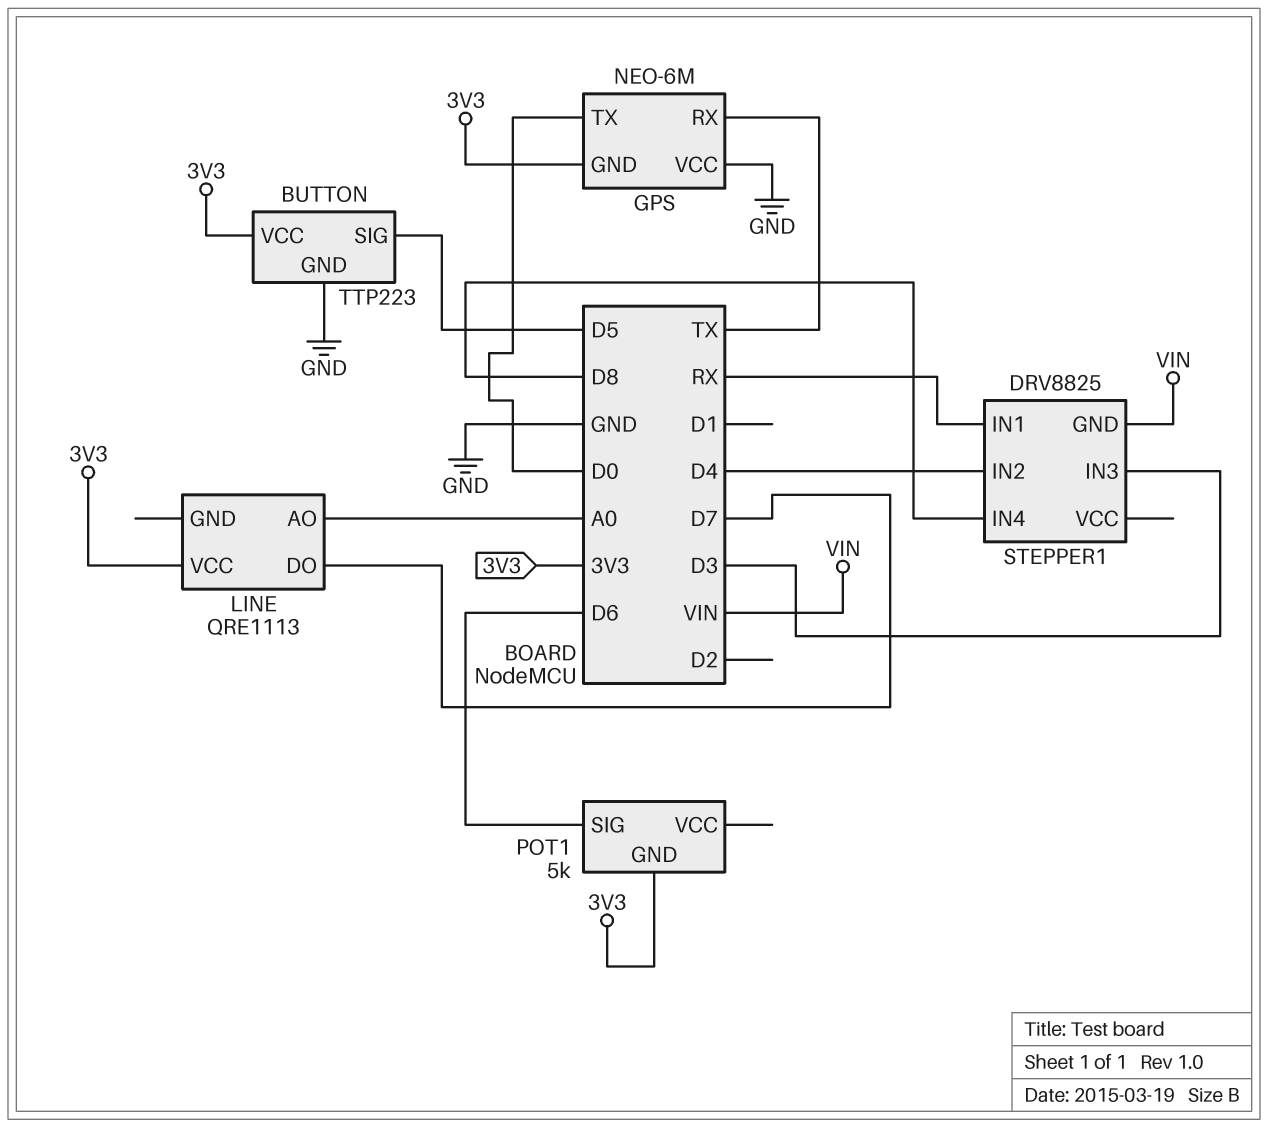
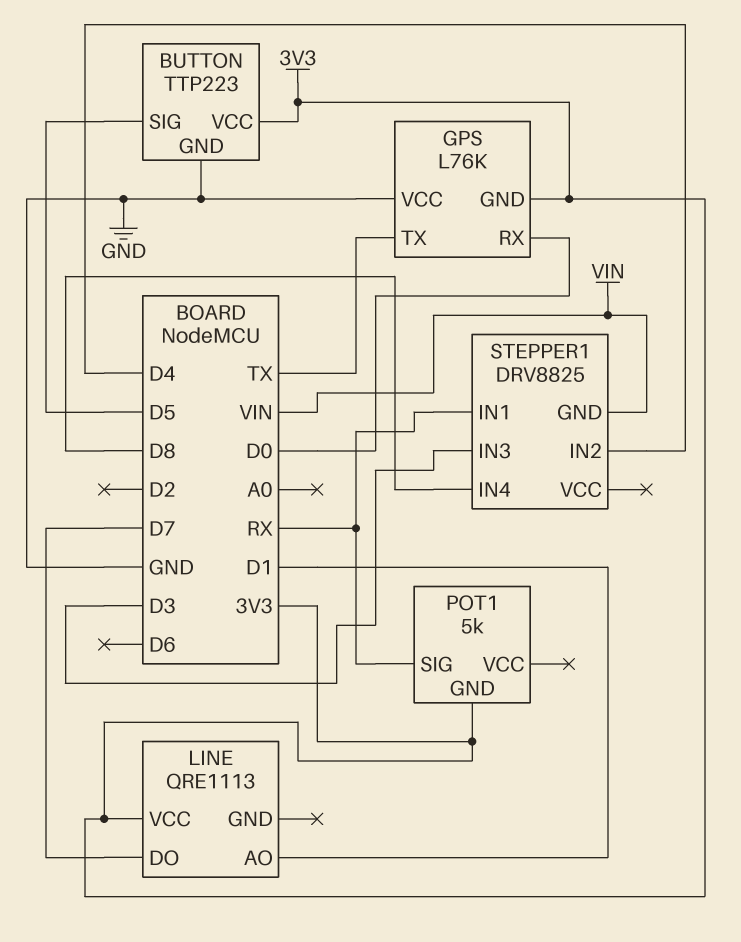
GPS: NEO-6M -> L76K
GPS pin RX: TX -> D0
GPS pin TX: D0 -> TX
LINE pin AO: A0 -> D1
POT1 pin SIG: D6 -> RX

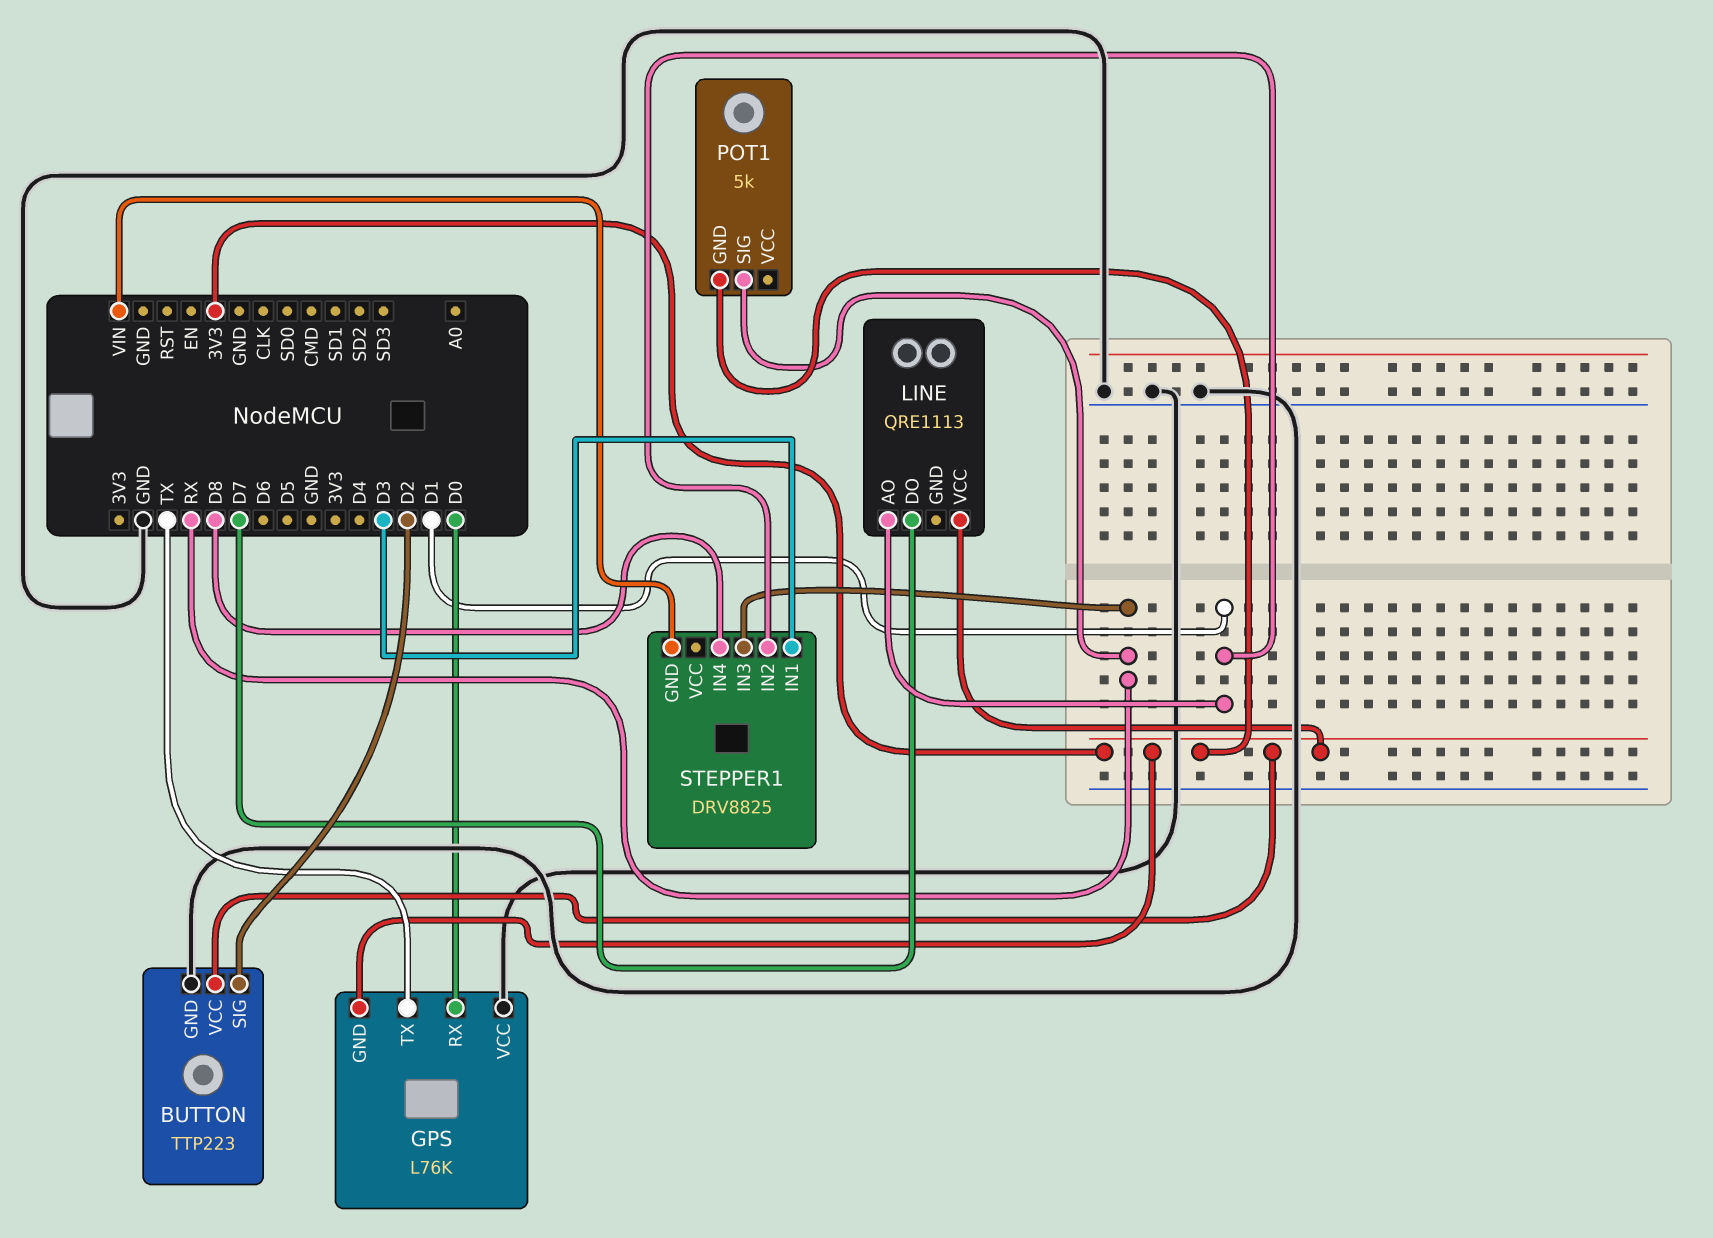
BUTTON pin SIG: D5 -> D2
STEPPER1 pin IN1: RX -> D3
STEPPER1 pin IN2: D4 -> D1
STEPPER1 pin IN3: D3 -> RX

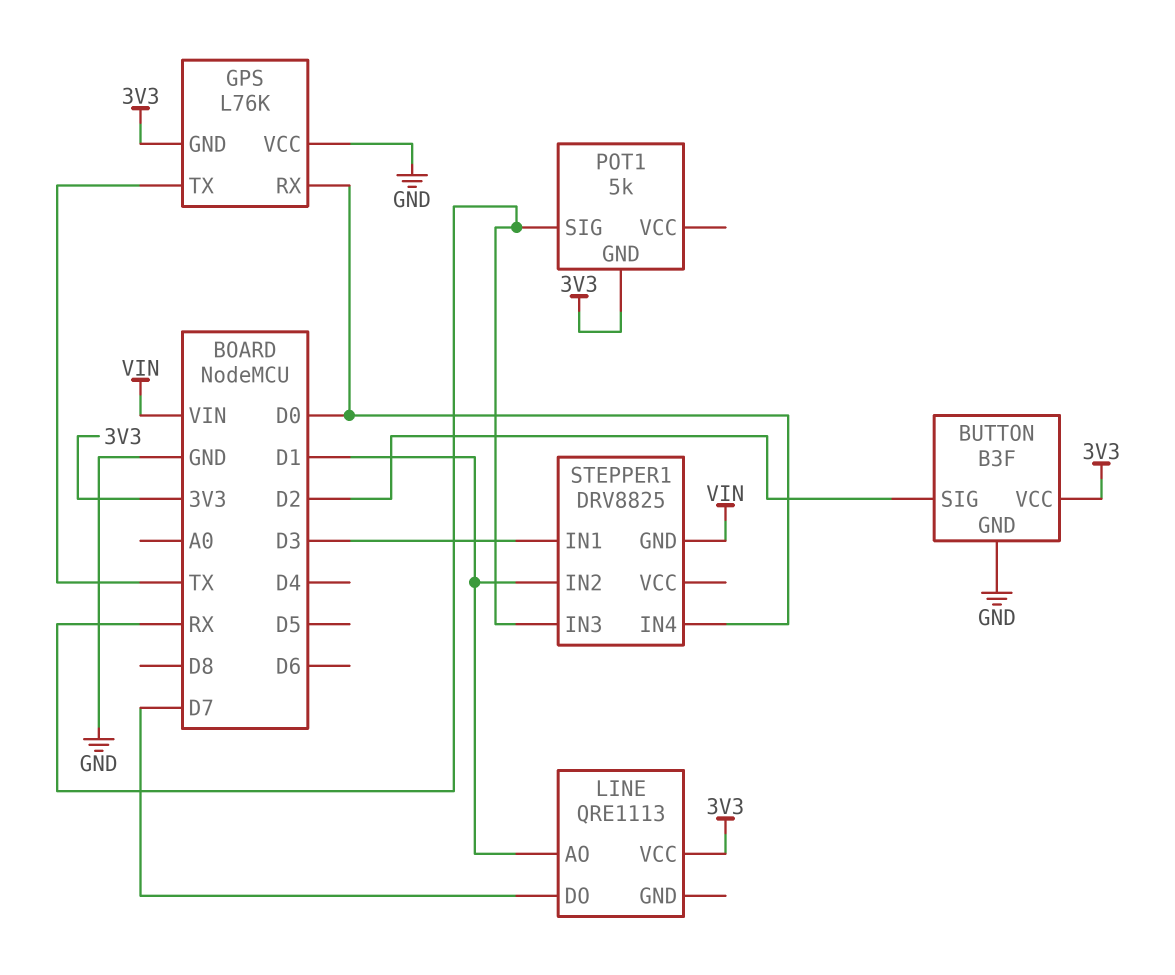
BUTTON: TTP223 -> B3F
STEPPER1 pin IN4: D8 -> D0

